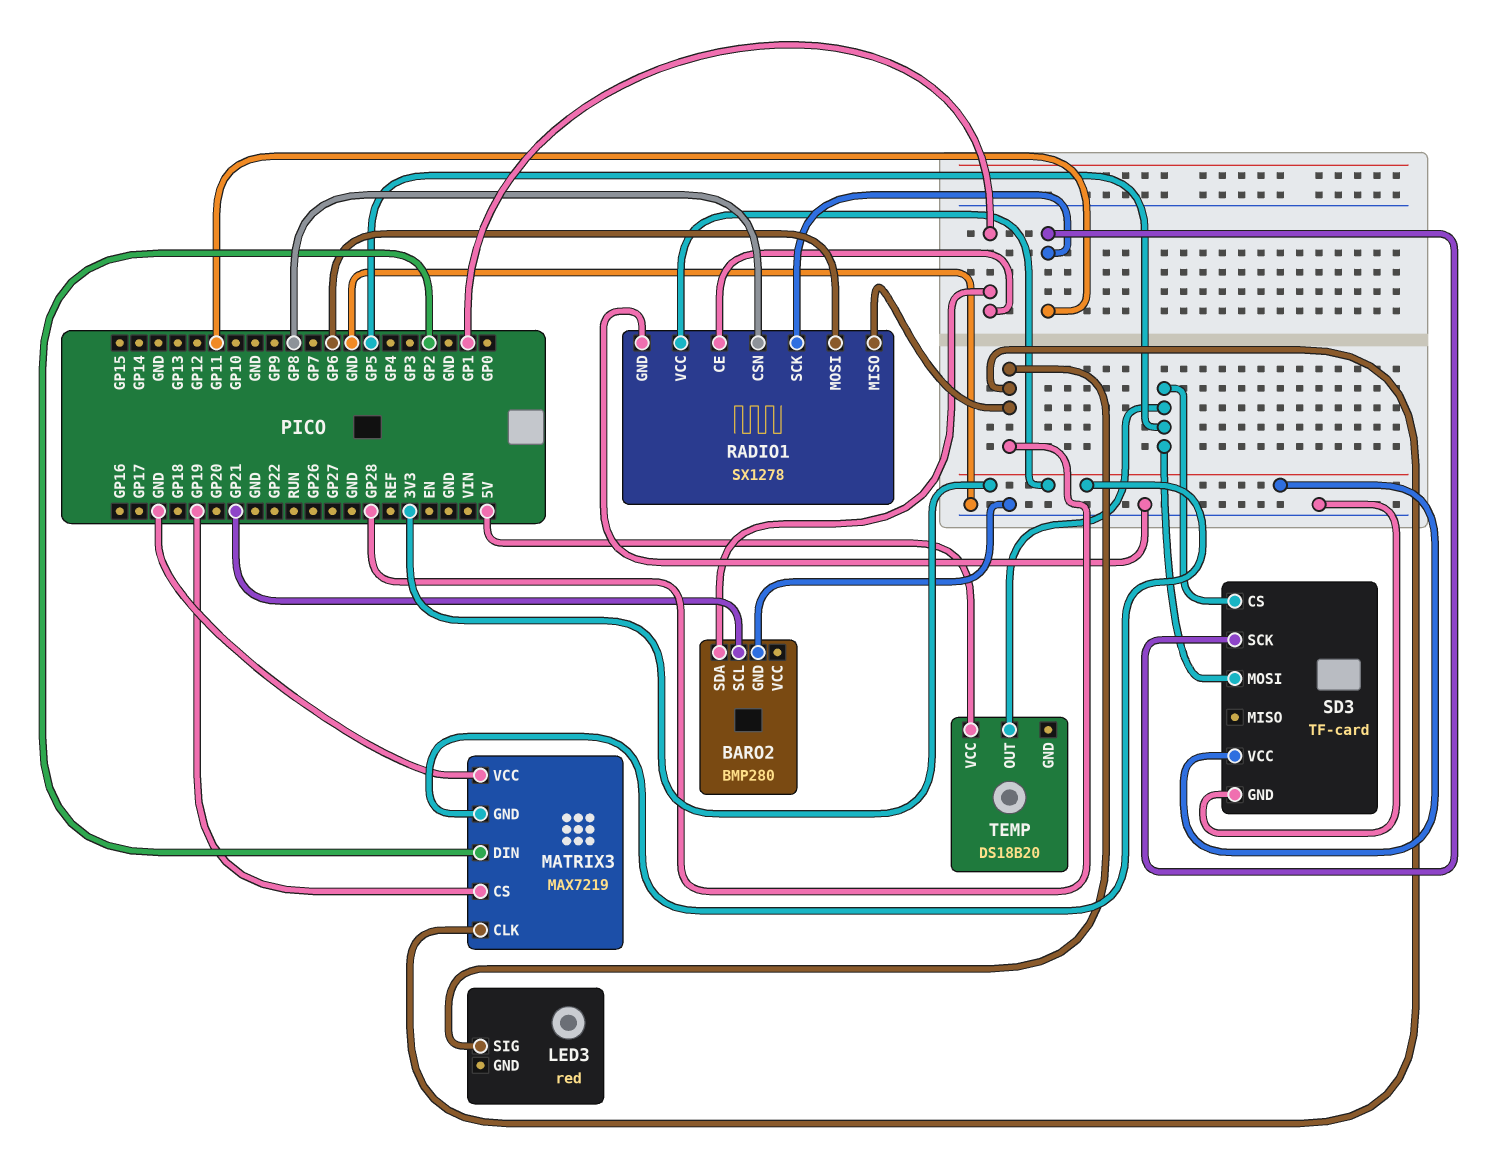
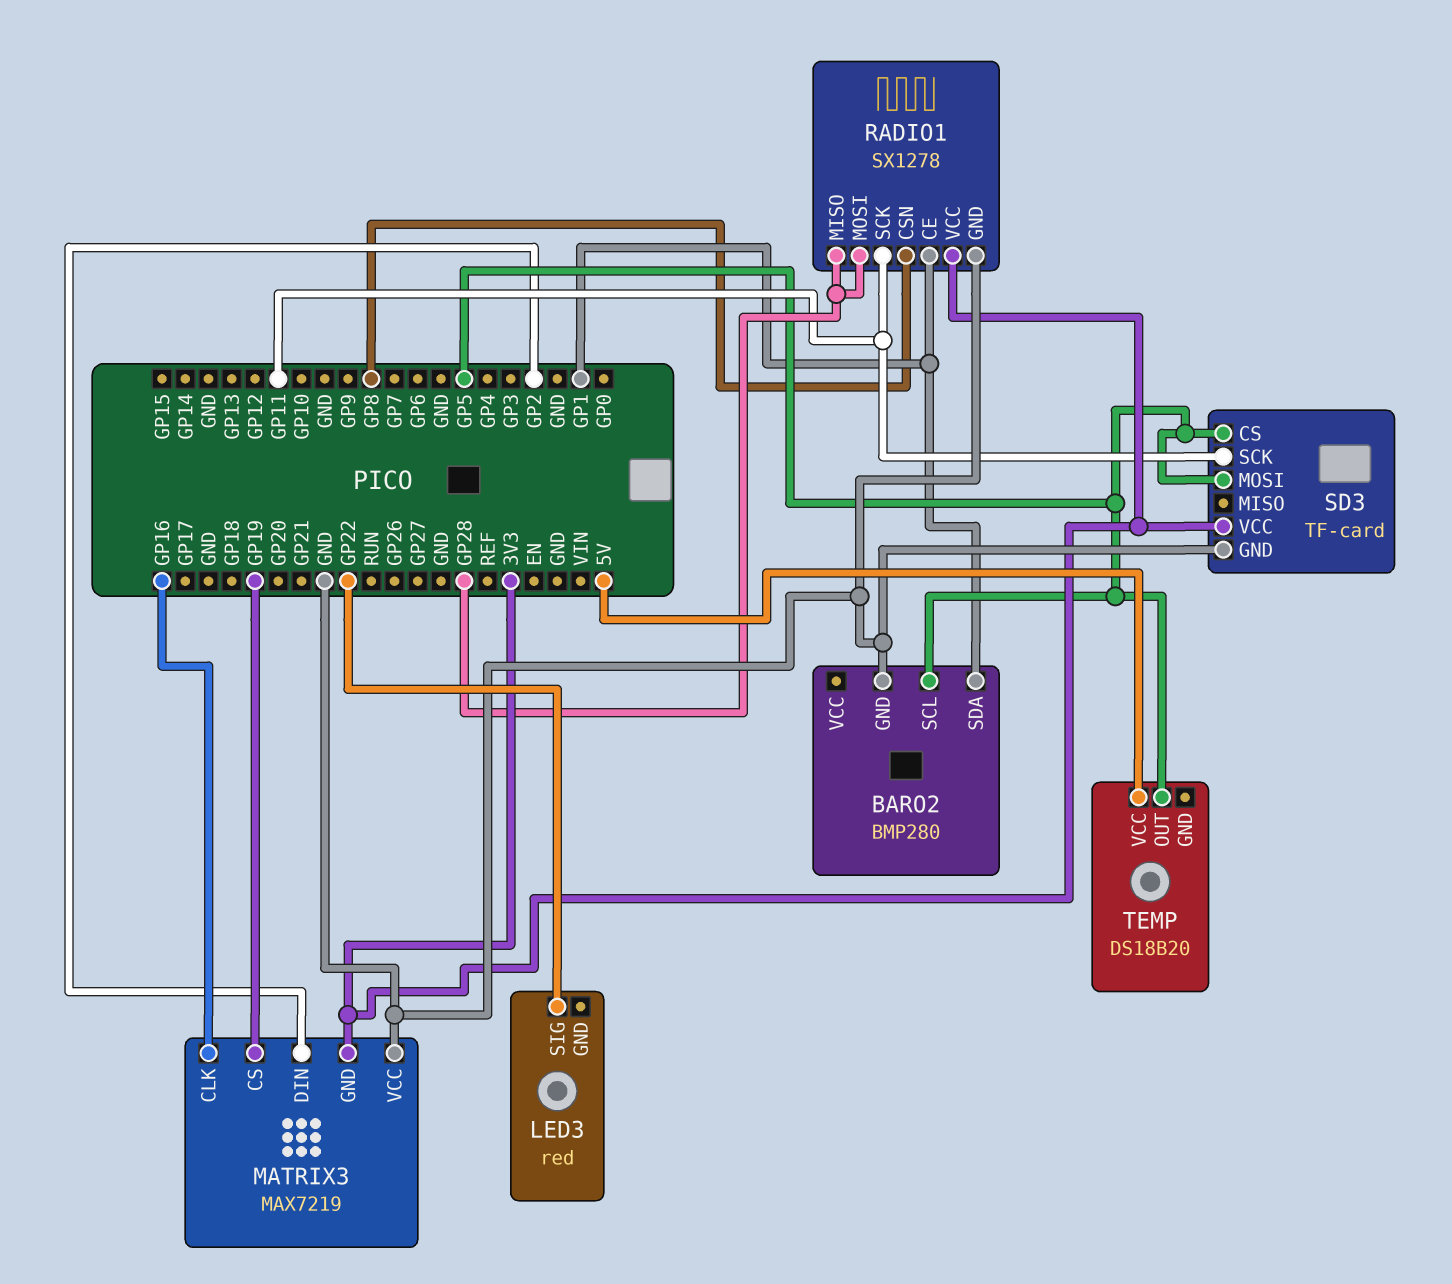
BARO2 pin SCL: GP21 -> GP5
LED3 pin SIG: GP28 -> GP22
MATRIX3 pin CLK: GP28 -> GP16
RADIO1 pin MOSI: GP6 -> GP28

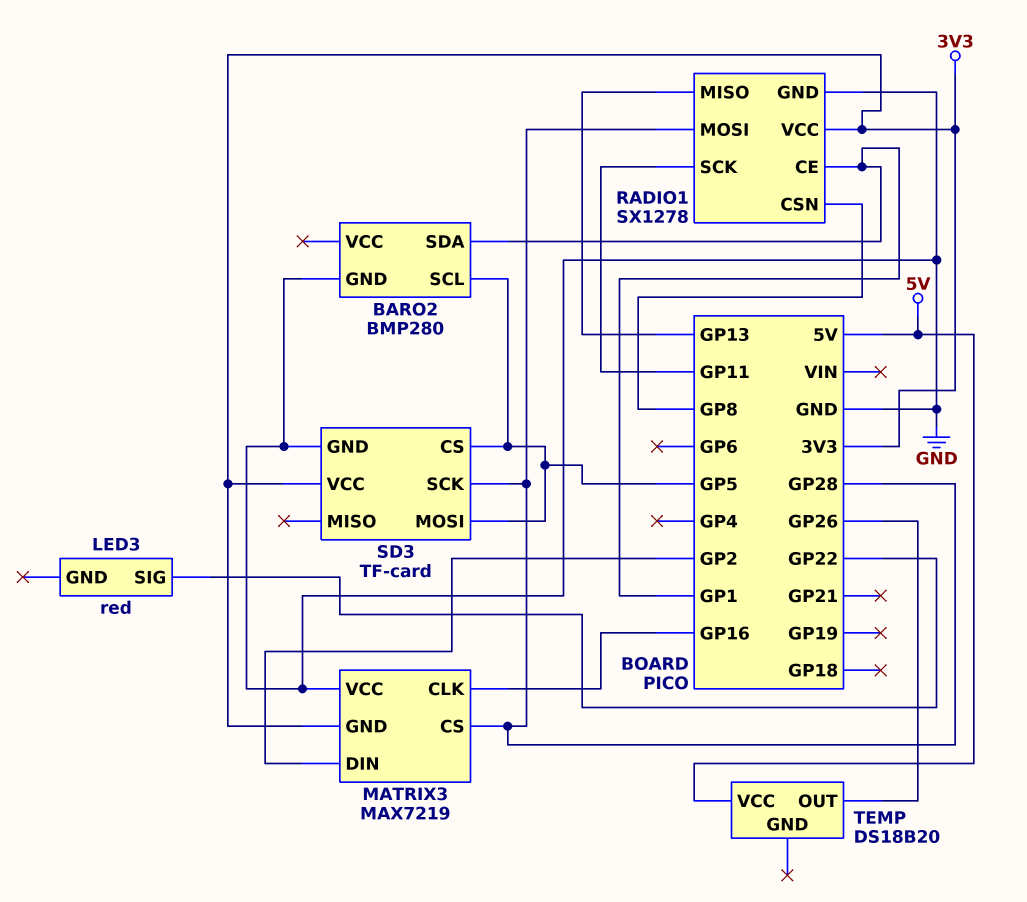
MATRIX3 pin CS: GP19 -> GP28
RADIO1 pin MISO: GP28 -> GP13
SD3 pin SCK: GP11 -> GP28
TEMP pin OUT: GP5 -> GP26

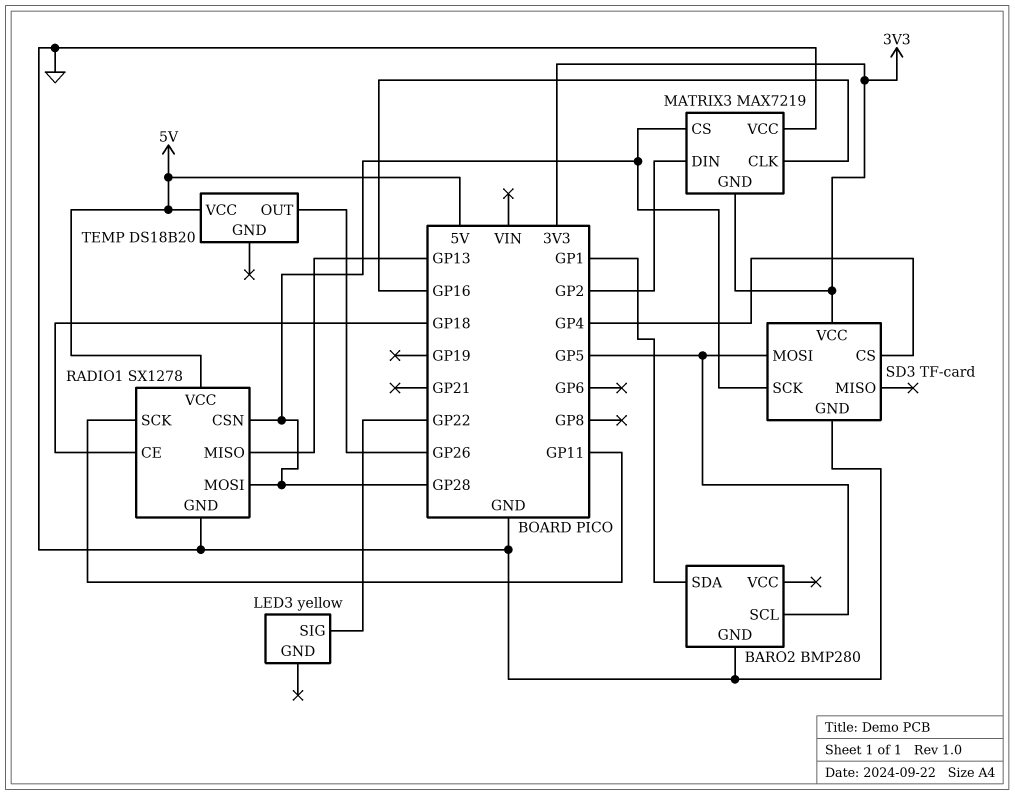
LED3: red -> yellow
RADIO1 pin CE: GP1 -> GP18
RADIO1 pin CSN: GP8 -> GP28
RADIO1 pin VCC: 3V3 -> 5V
SD3 pin CS: GP5 -> GP4

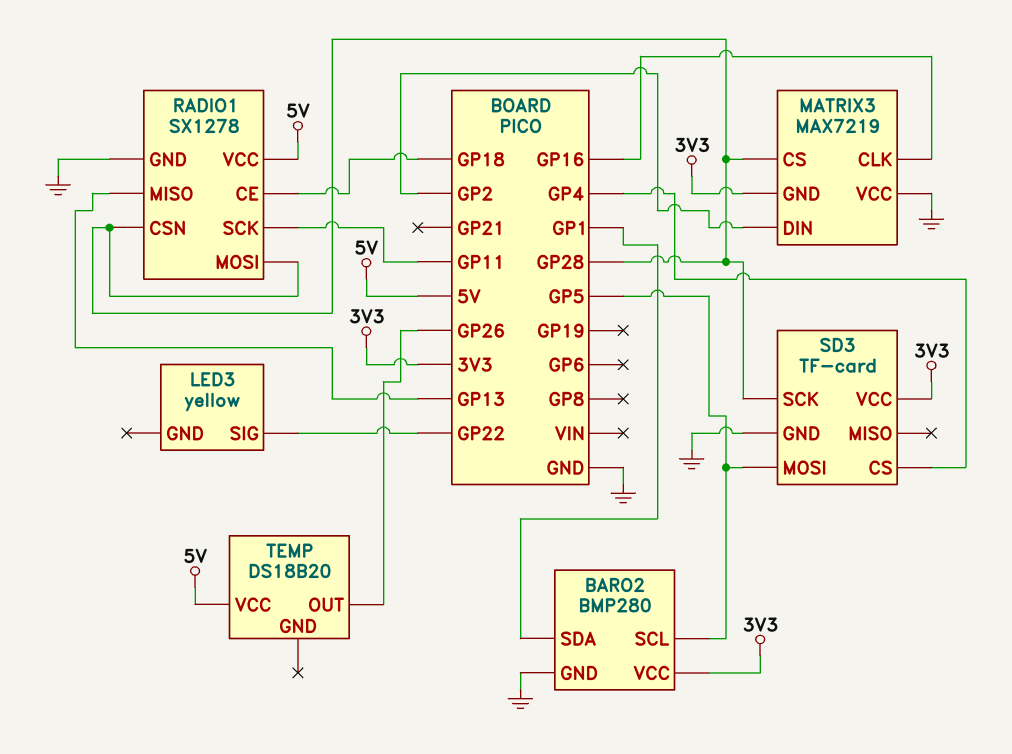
BARO2 pin VCC: none -> 3V3

